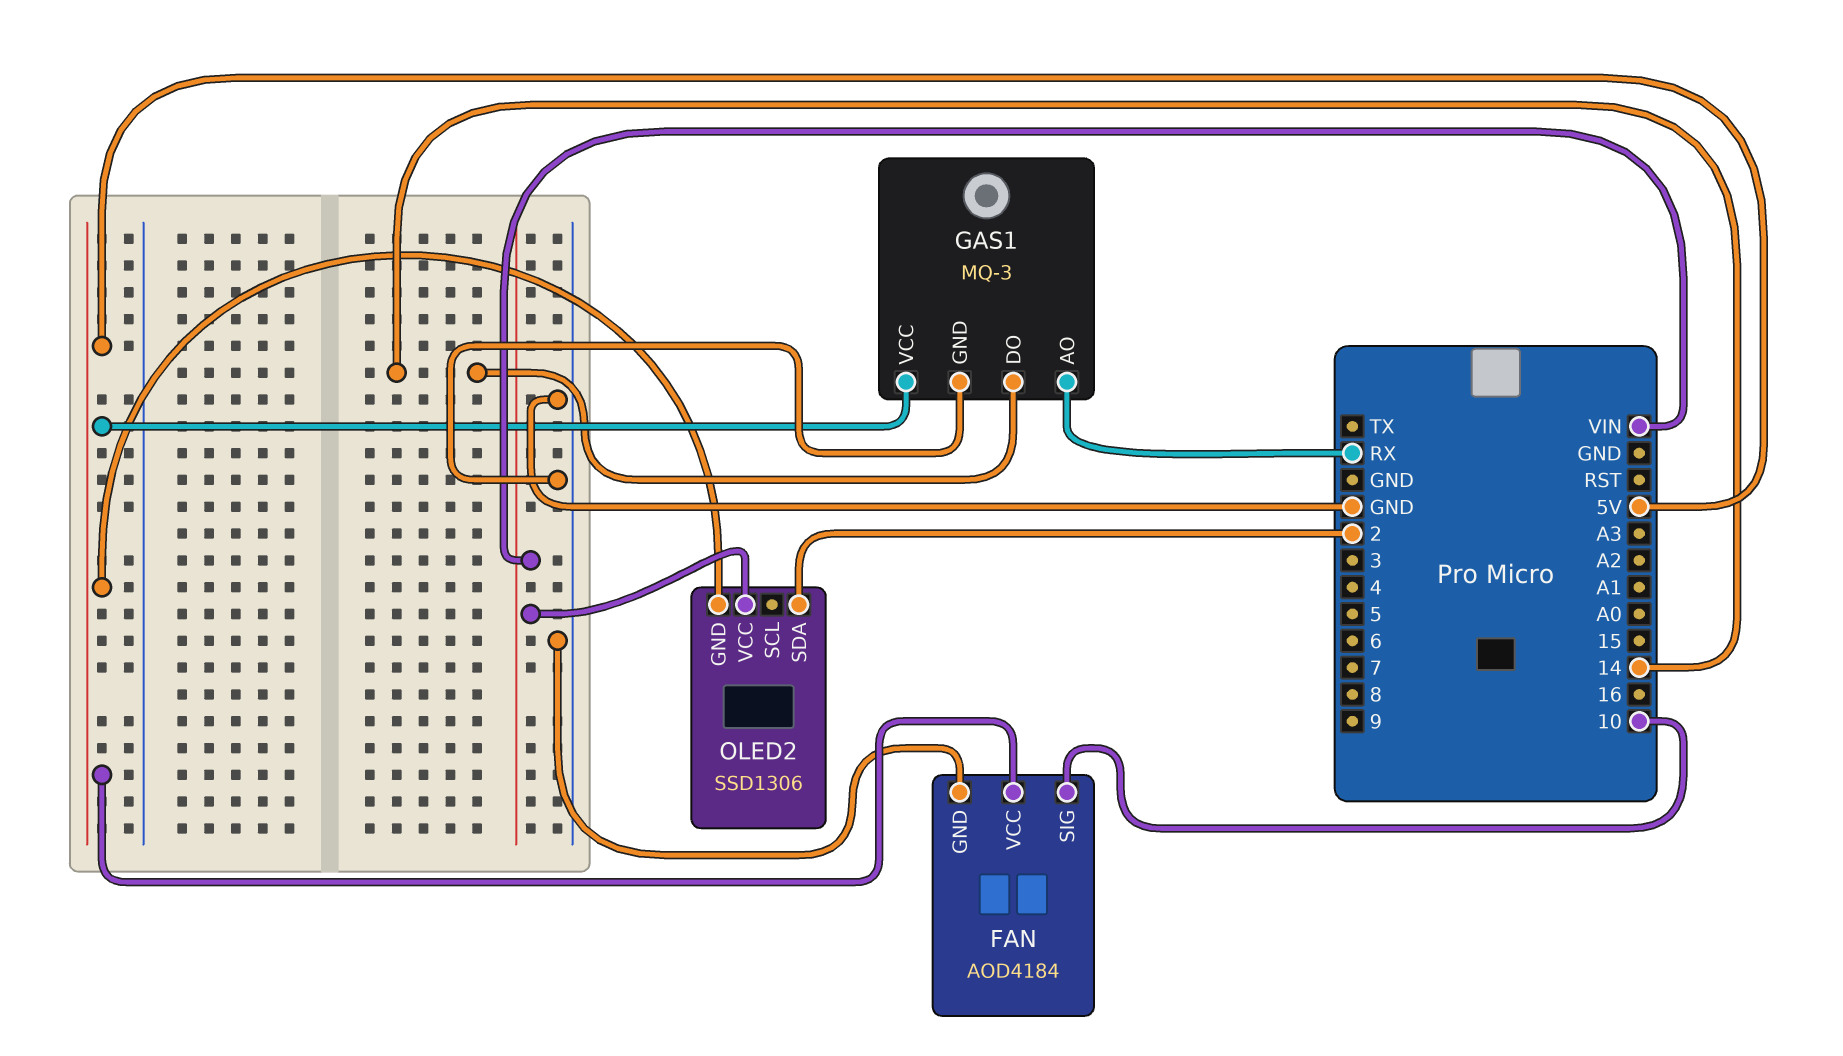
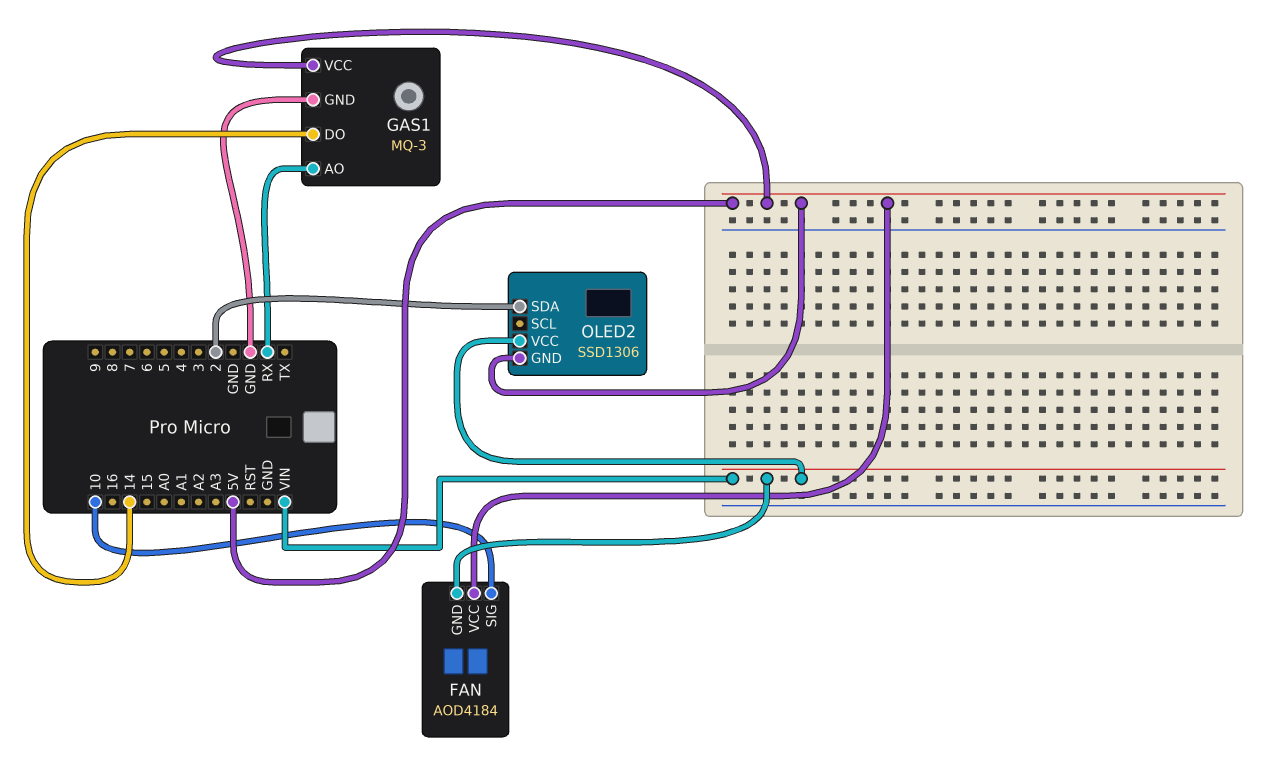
FAN pin GND: GND -> VIN

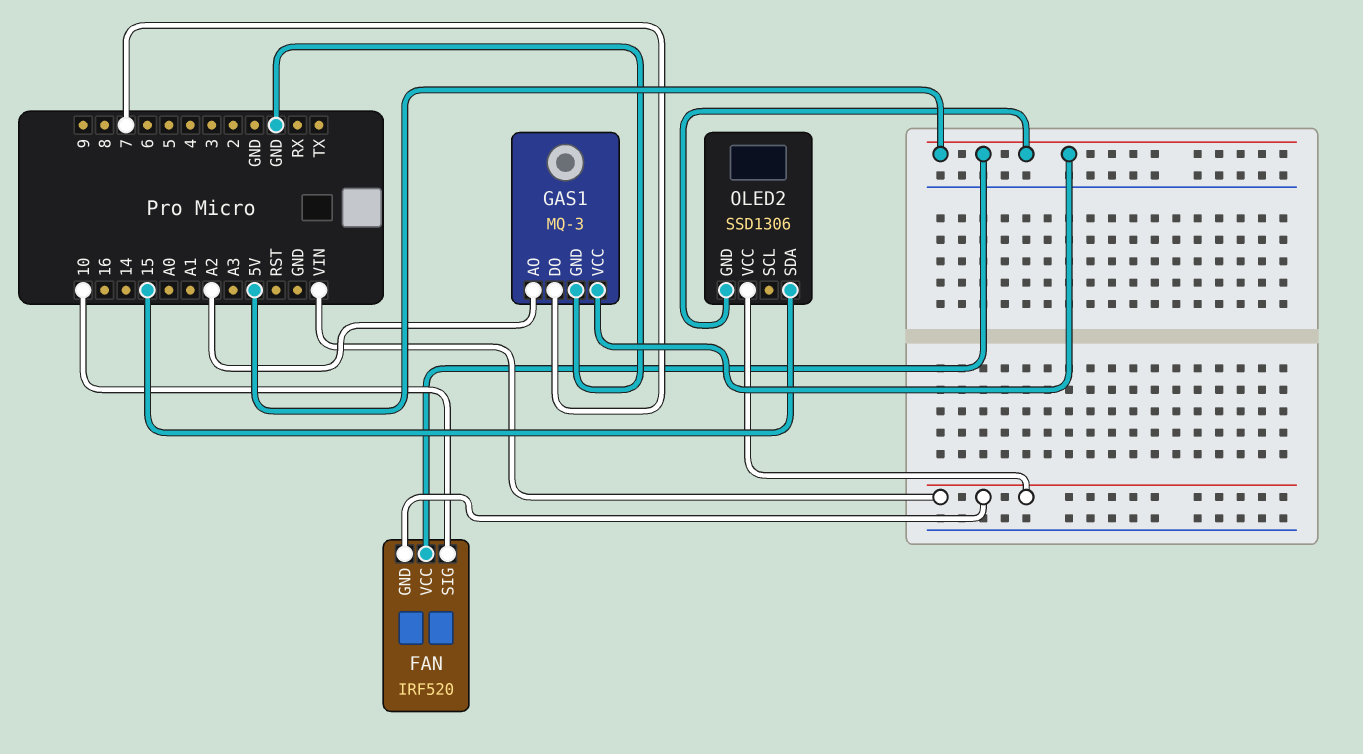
FAN: AOD4184 -> IRF520
GAS1 pin AO: RX -> A2
GAS1 pin DO: 14 -> 7
OLED2 pin SDA: 2 -> 15

